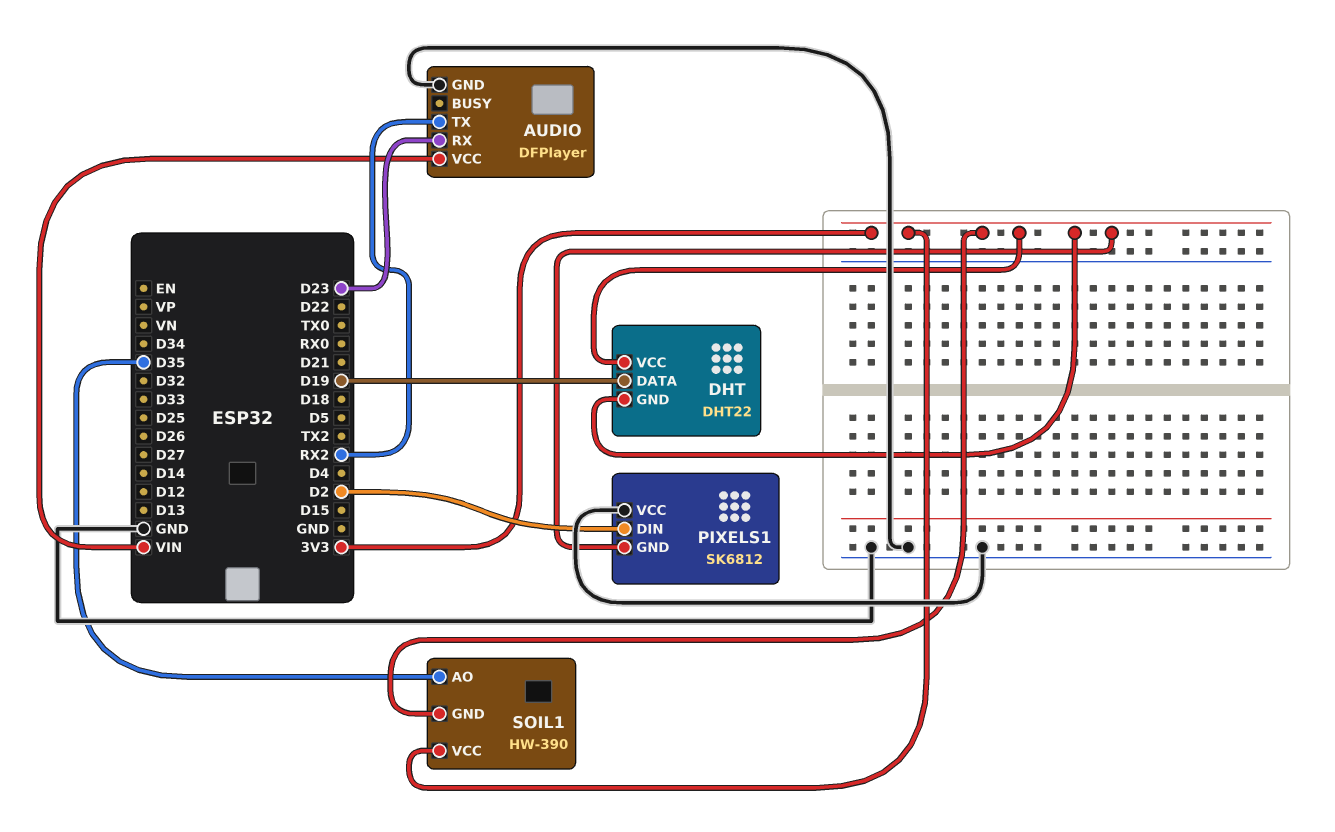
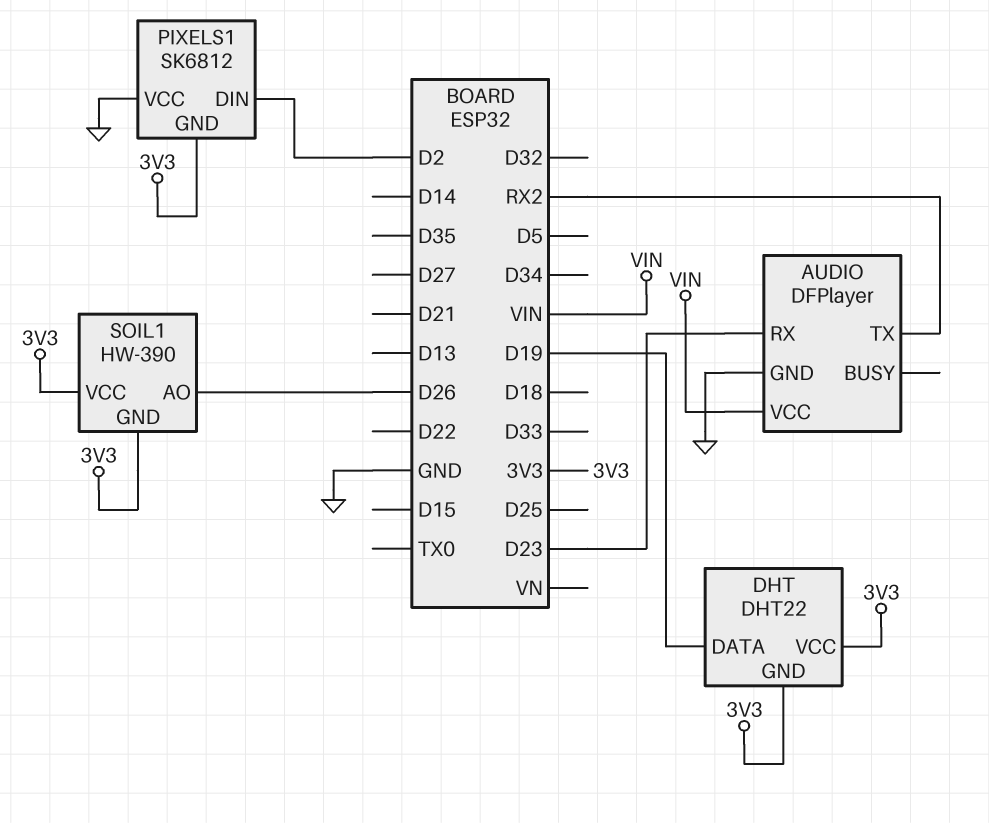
SOIL1 pin AO: D35 -> D26

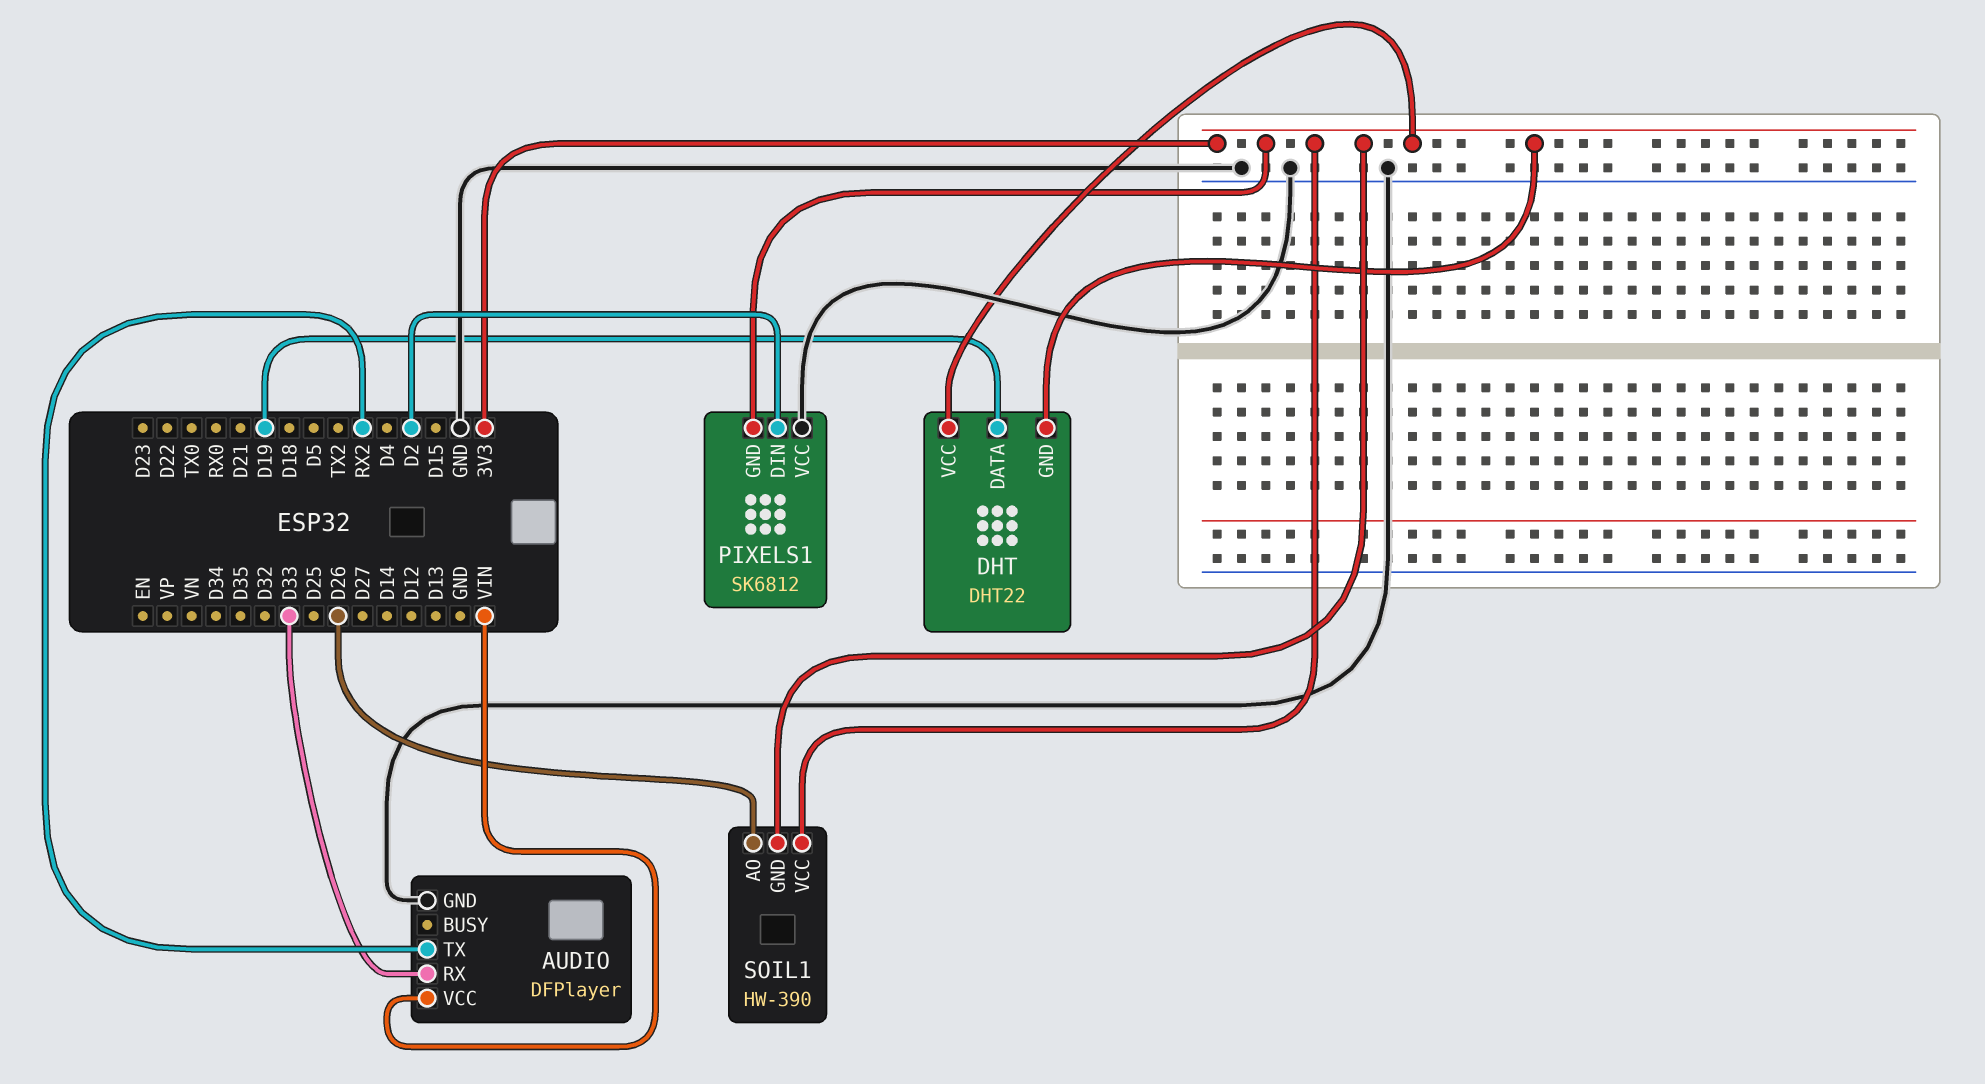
AUDIO pin RX: D23 -> D33

